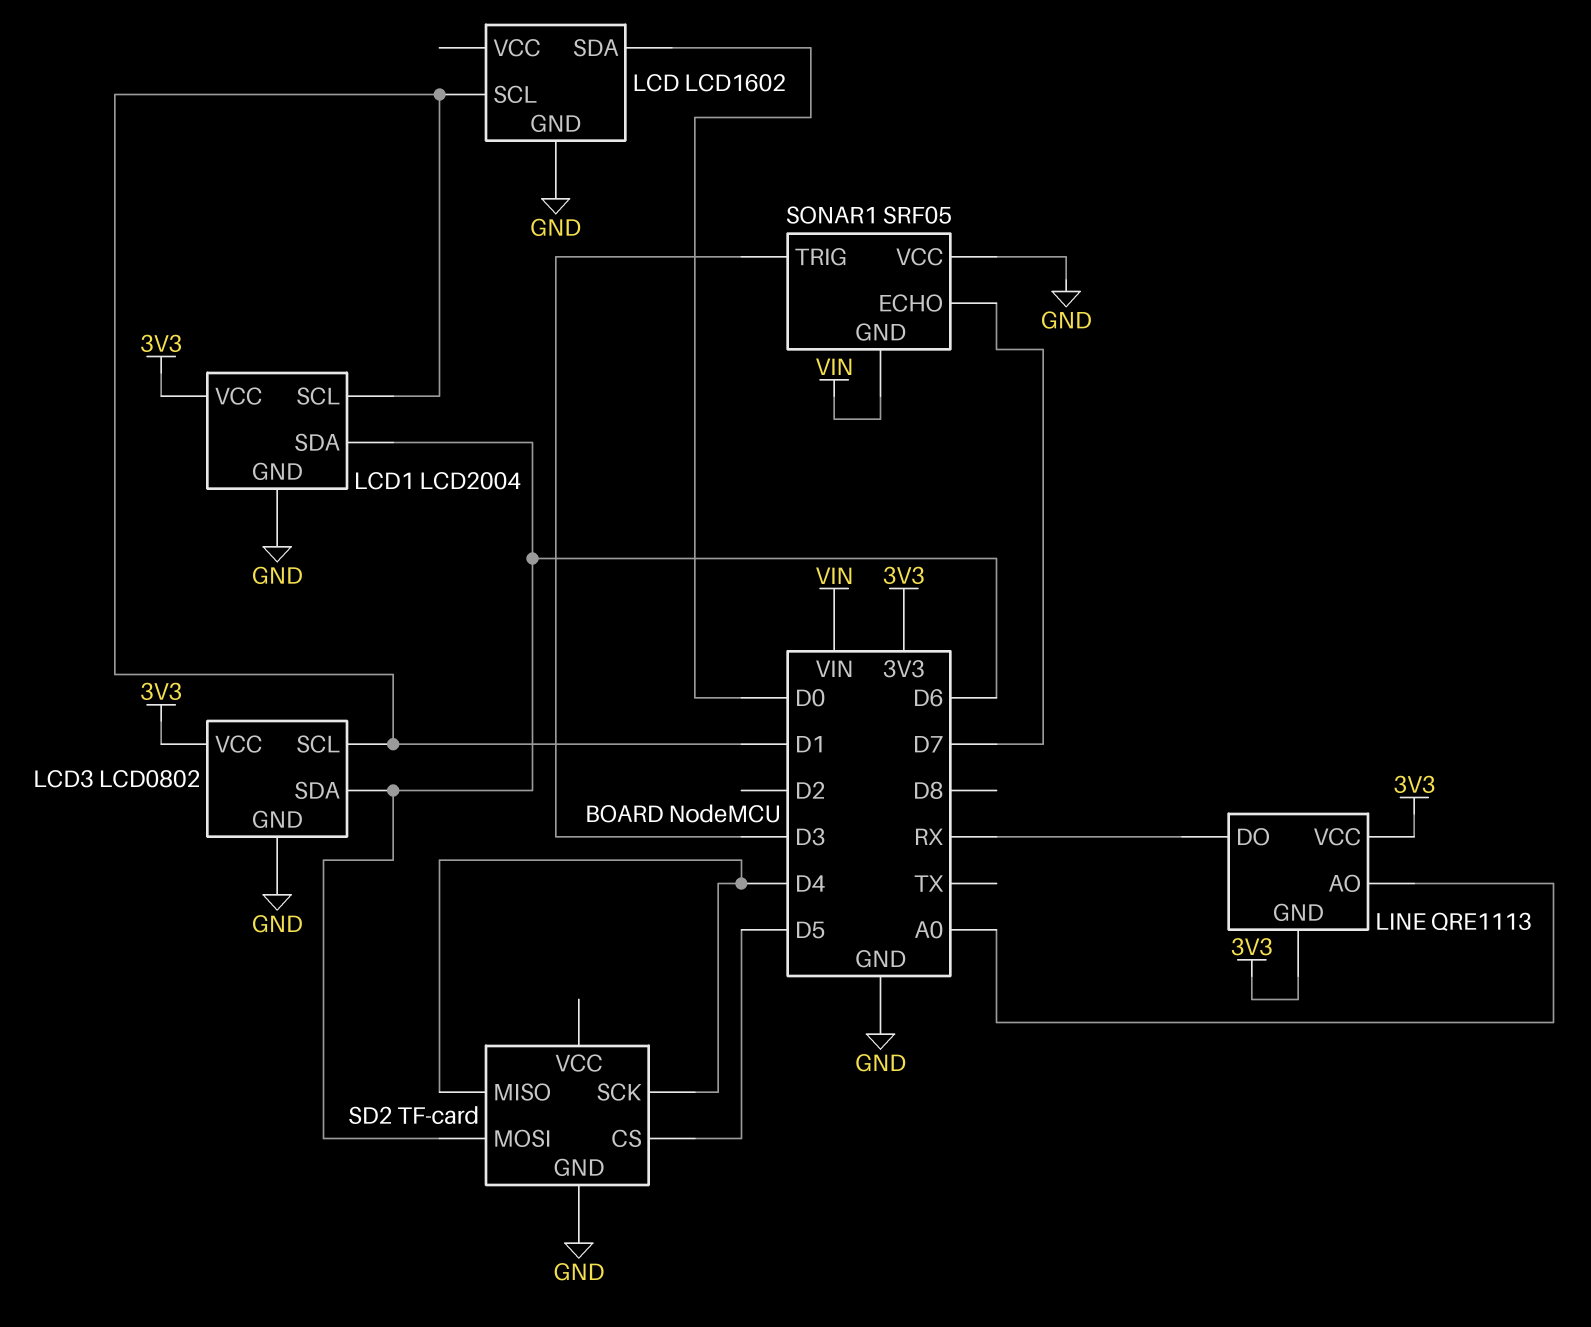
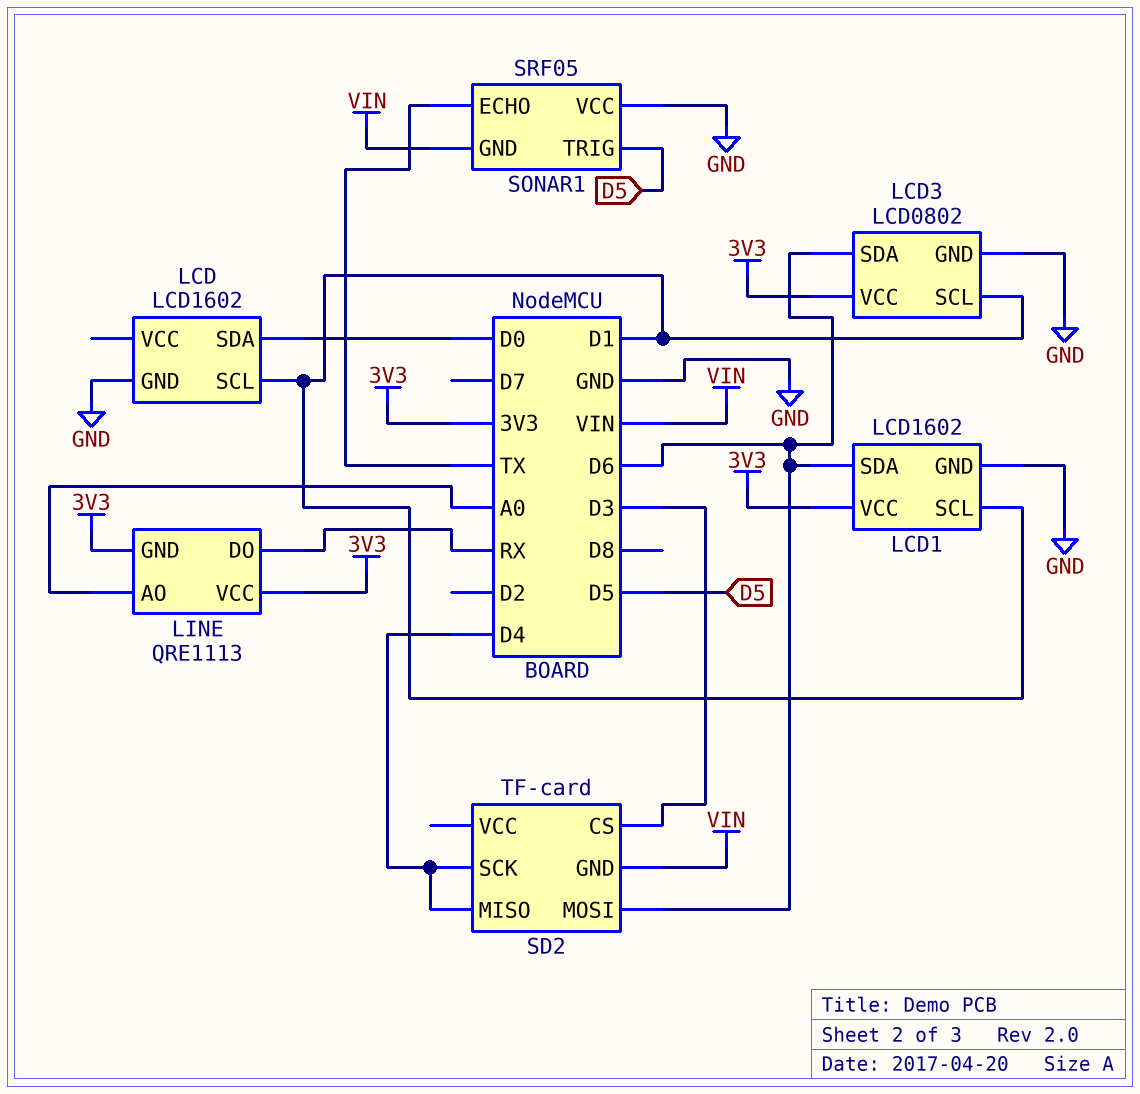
LCD1: LCD2004 -> LCD1602
SD2 pin CS: D5 -> D3
SD2 pin GND: GND -> VIN
SONAR1 pin ECHO: D7 -> TX
SONAR1 pin TRIG: D3 -> D5

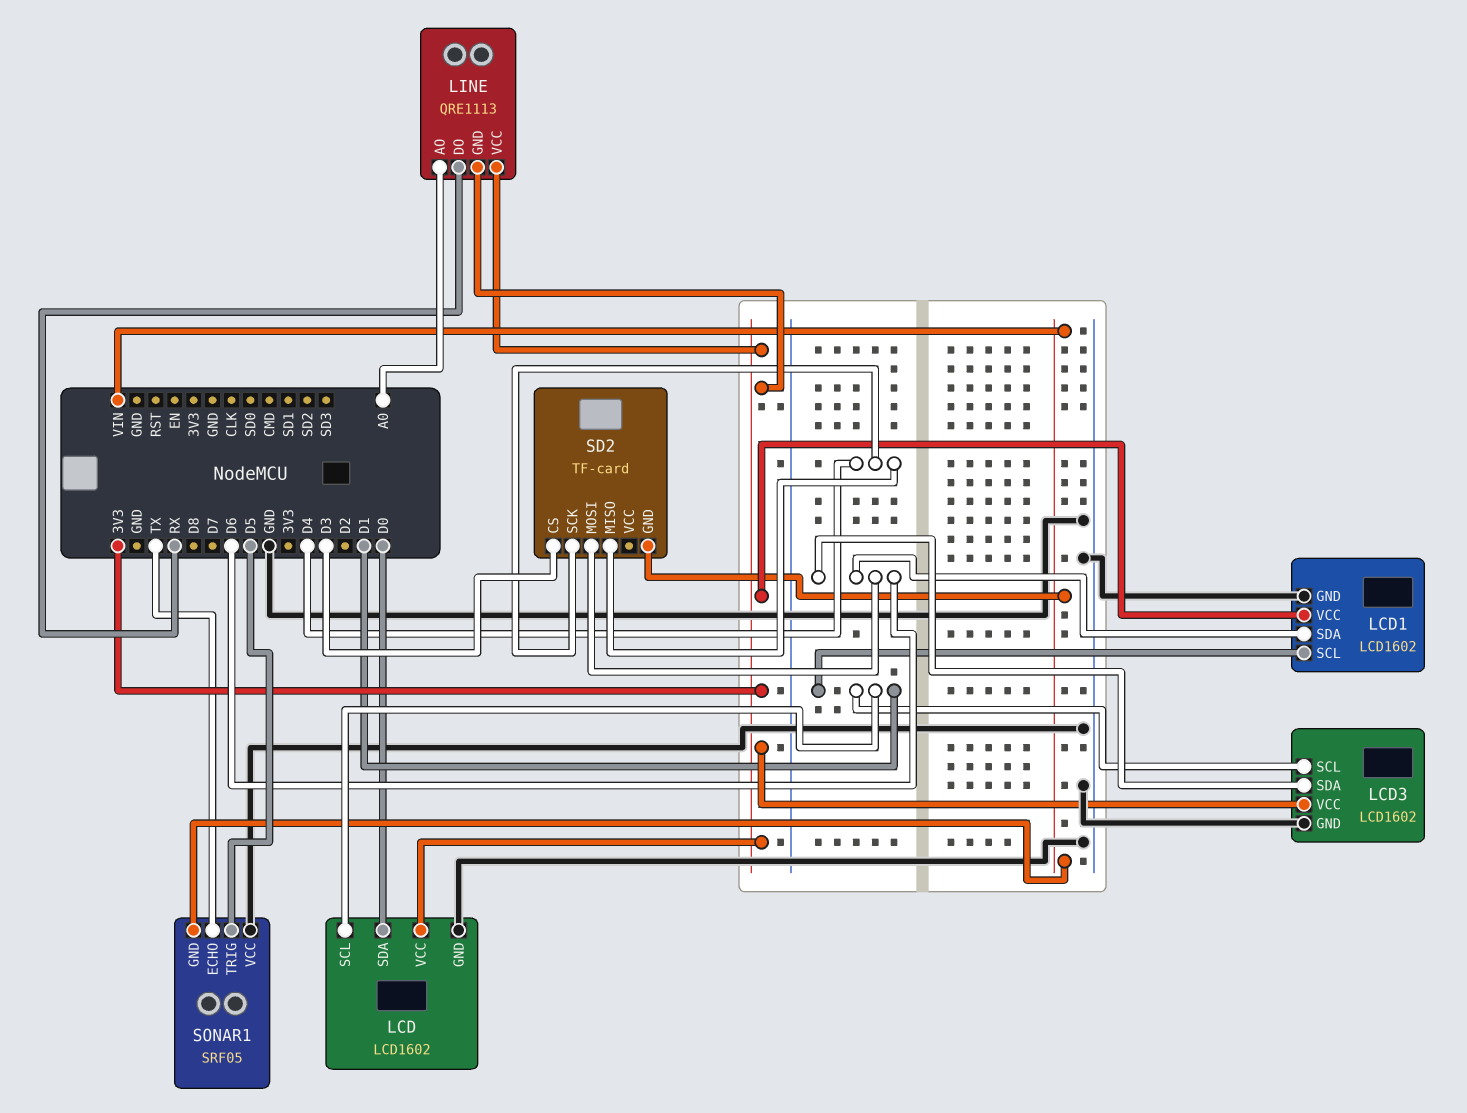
LCD pin VCC: none -> 3V3
LCD3: LCD0802 -> LCD1602

